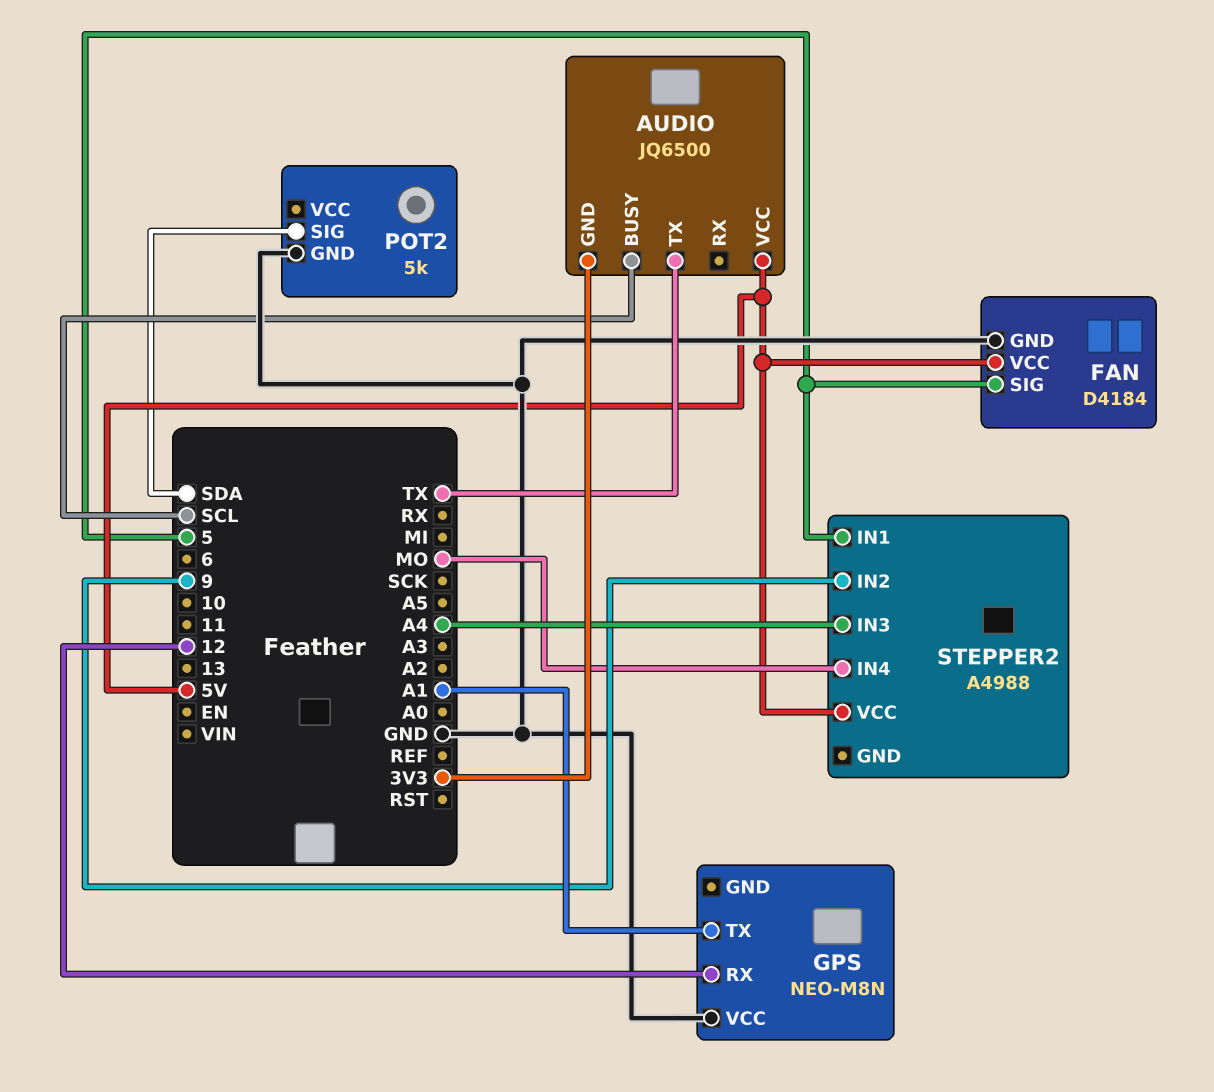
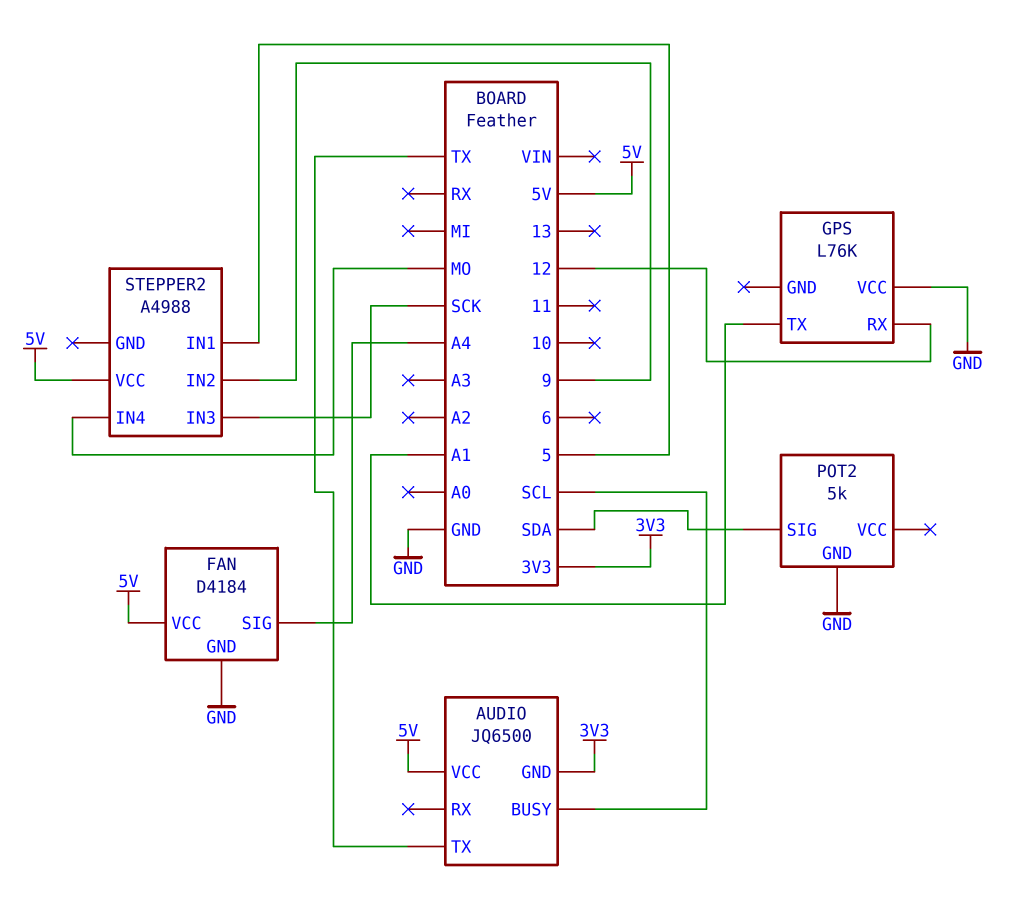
FAN pin SIG: 5 -> A4
GPS: NEO-M8N -> L76K
STEPPER2 pin IN3: A4 -> SCK

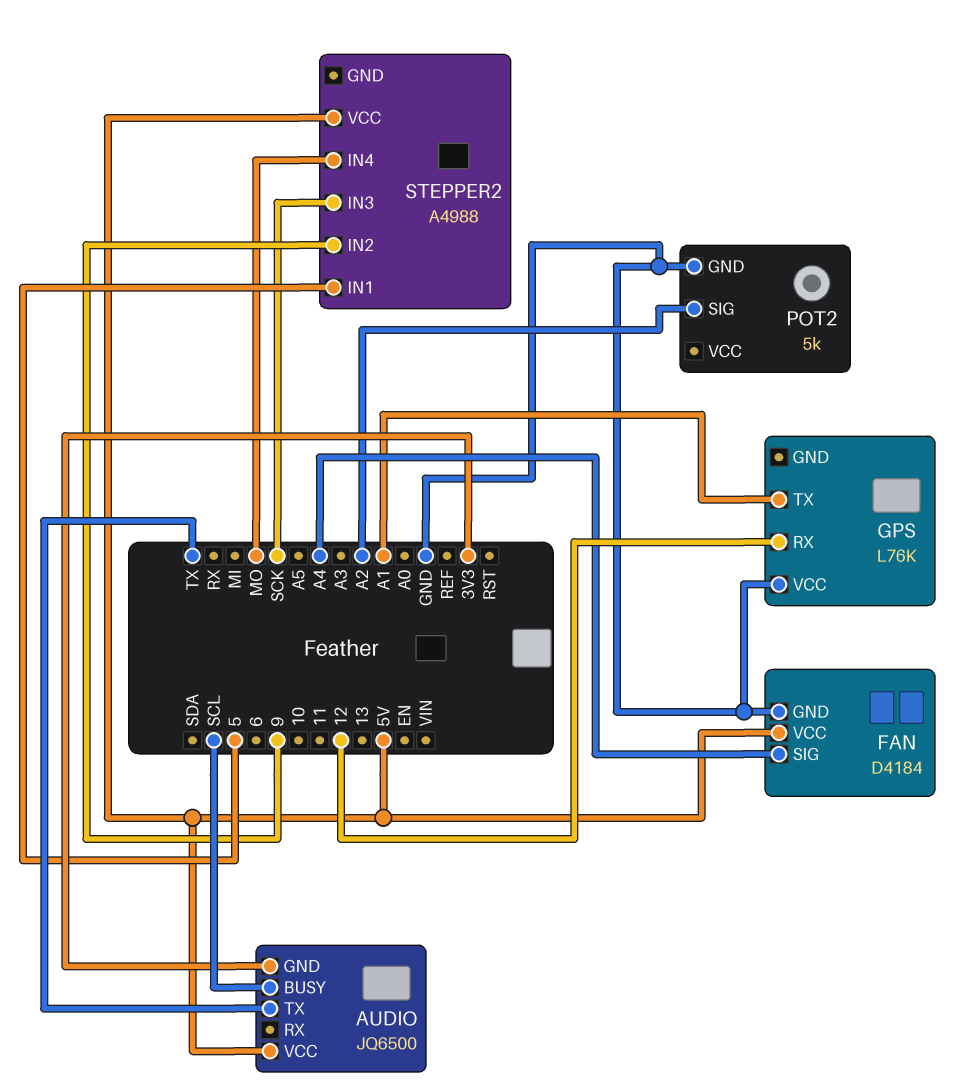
POT2 pin SIG: SDA -> A2

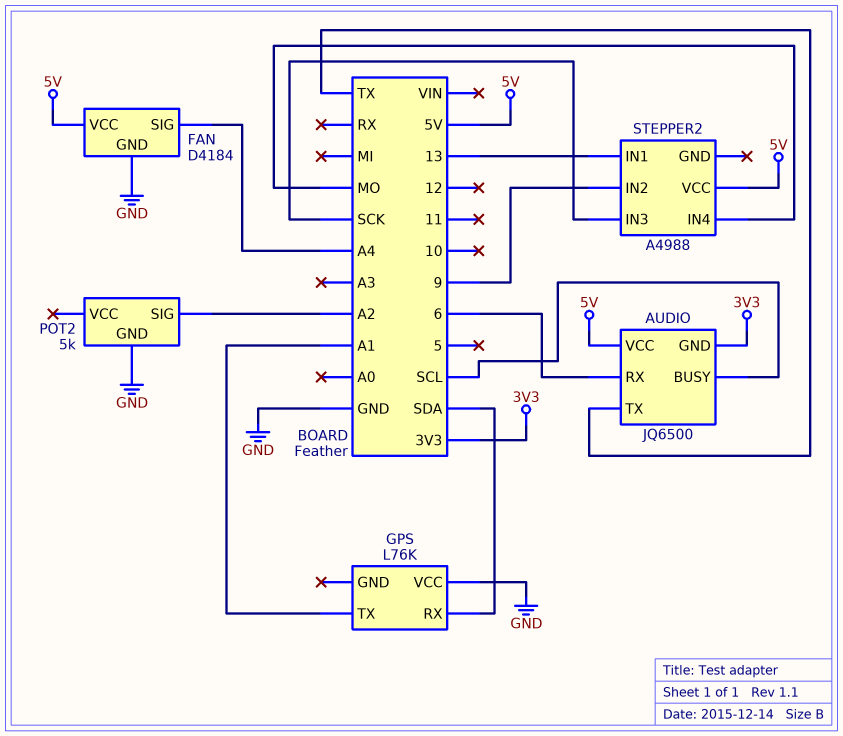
AUDIO pin RX: none -> 6
GPS pin RX: 12 -> SDA
STEPPER2 pin IN1: 5 -> 13

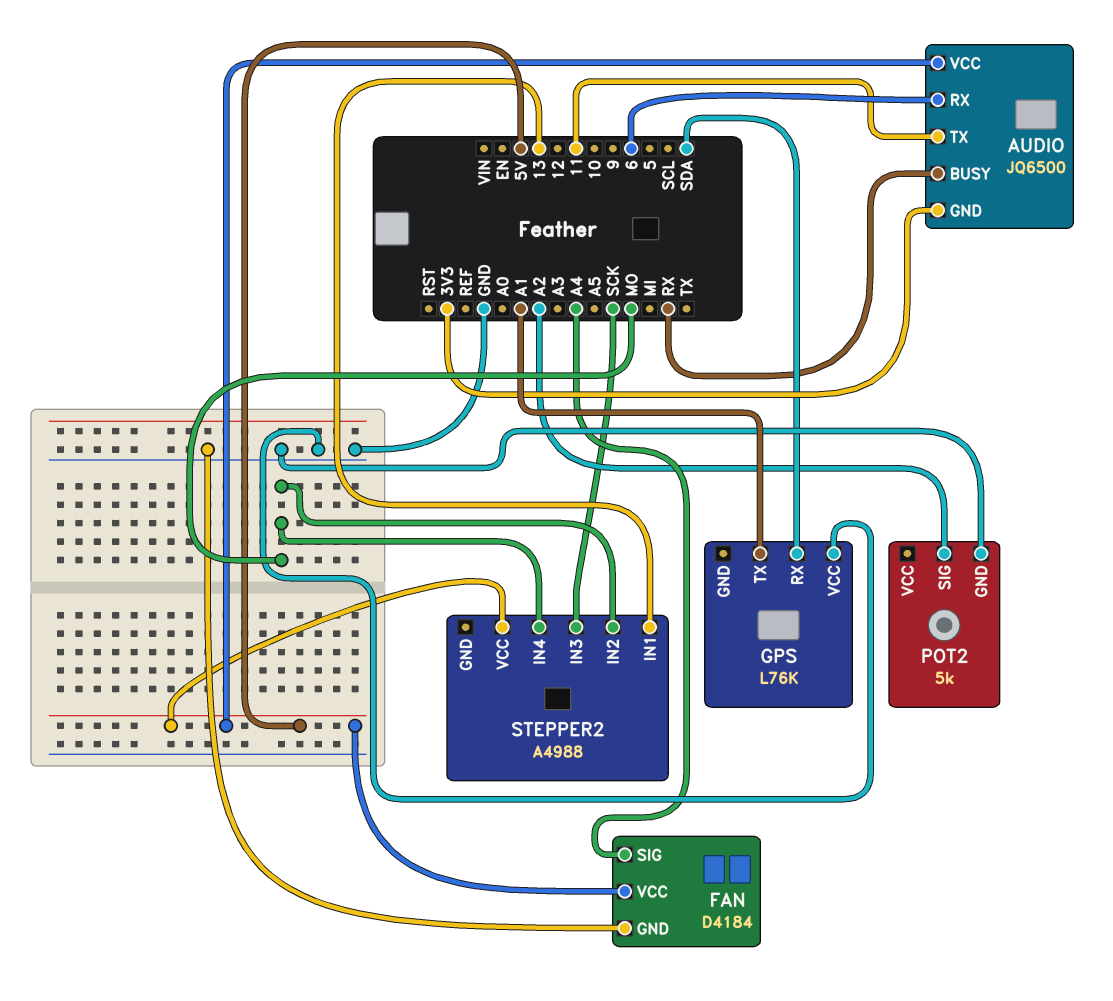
AUDIO pin BUSY: SCL -> RX
AUDIO pin TX: TX -> 11
STEPPER2 pin IN2: 9 -> MO

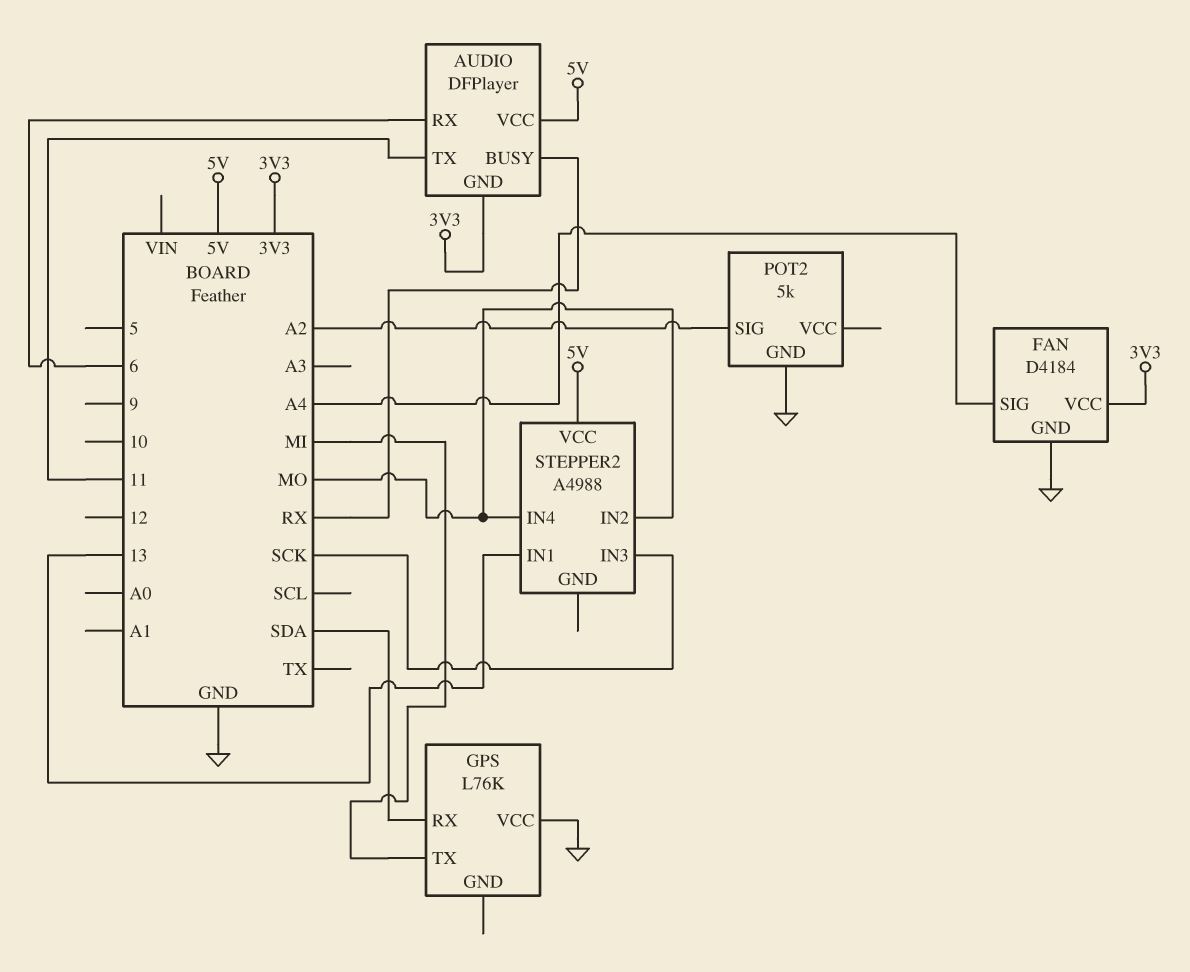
AUDIO: JQ6500 -> DFPlayer
FAN pin VCC: 5V -> 3V3
GPS pin TX: A1 -> MI

